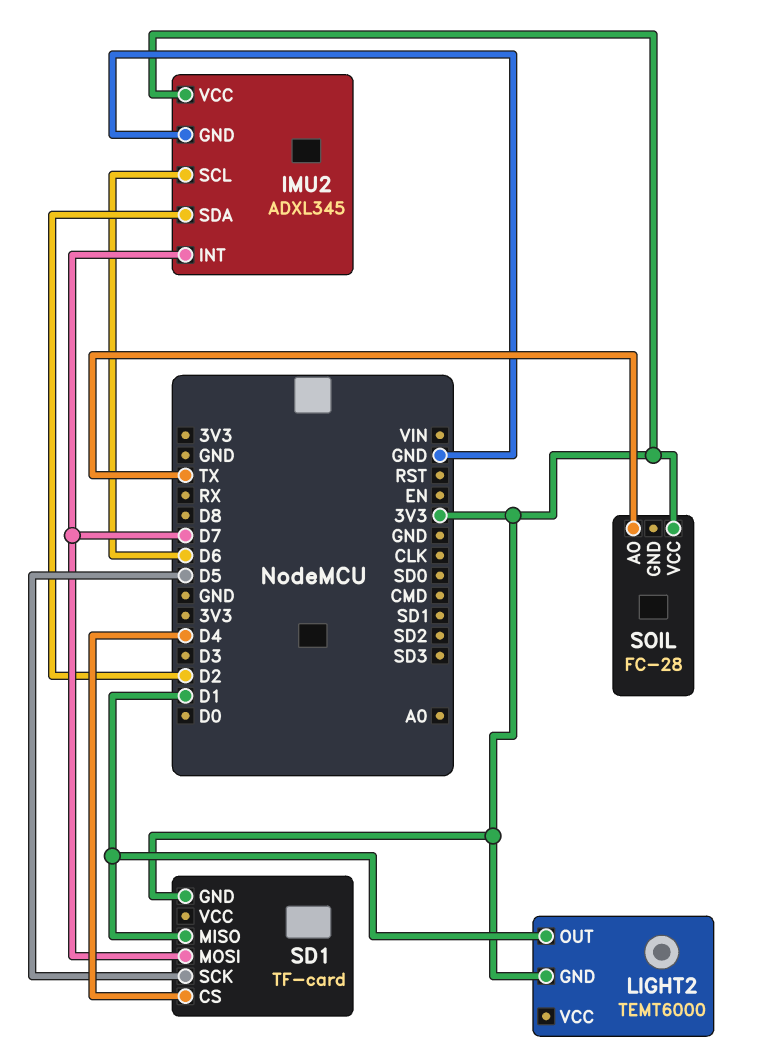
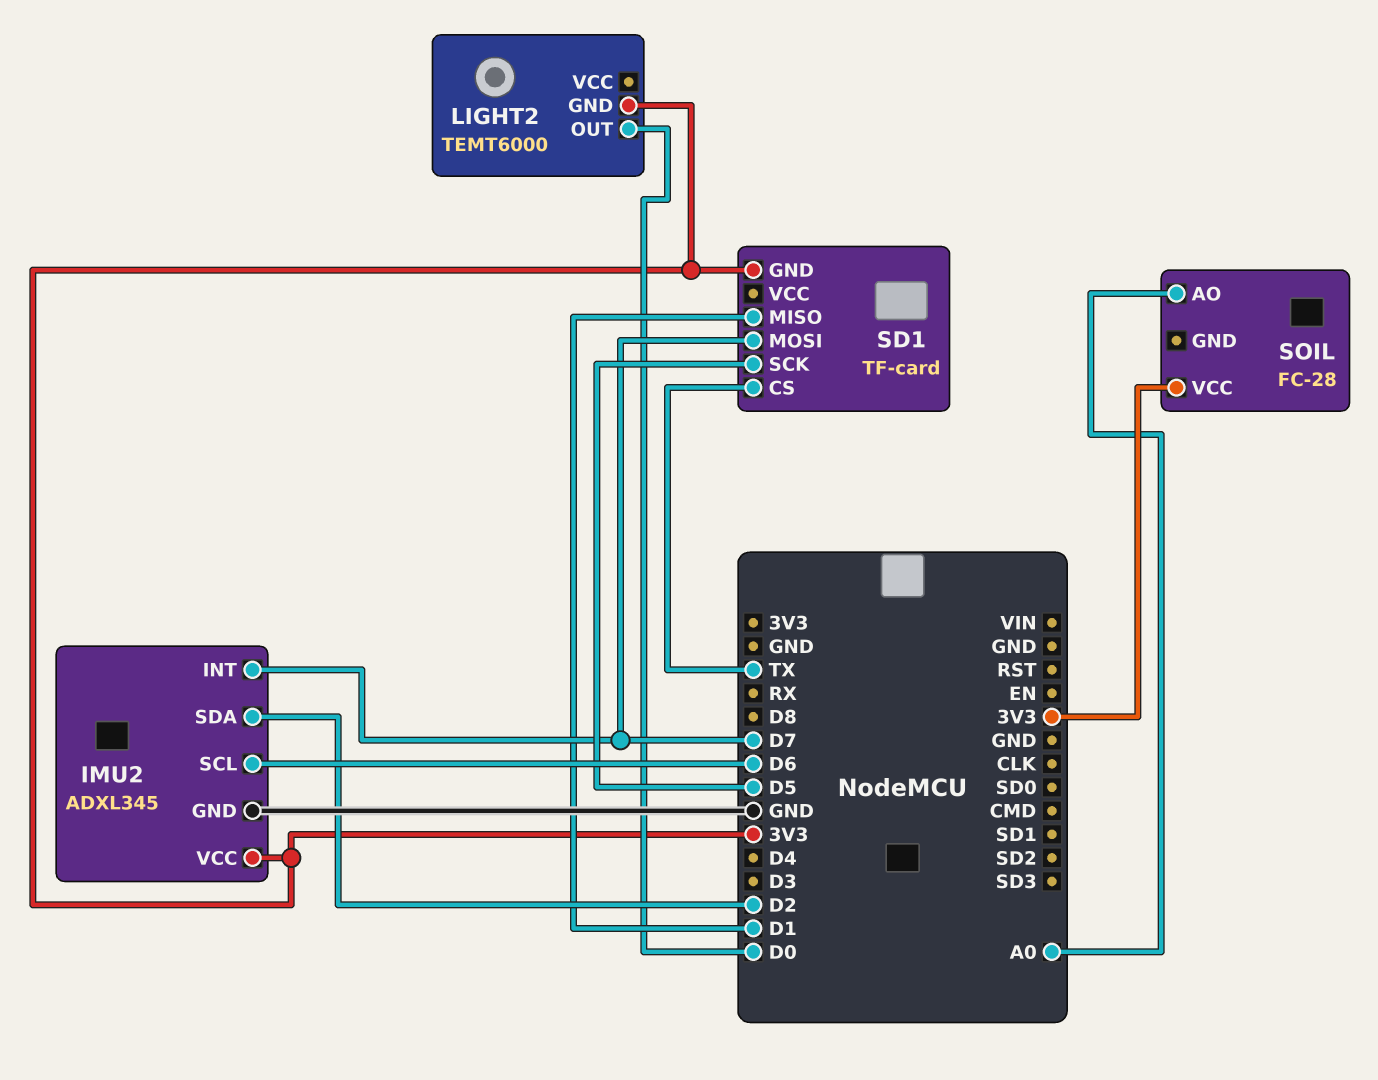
LIGHT2 pin OUT: D1 -> D0
SD1 pin CS: D4 -> TX
SOIL pin AO: TX -> A0

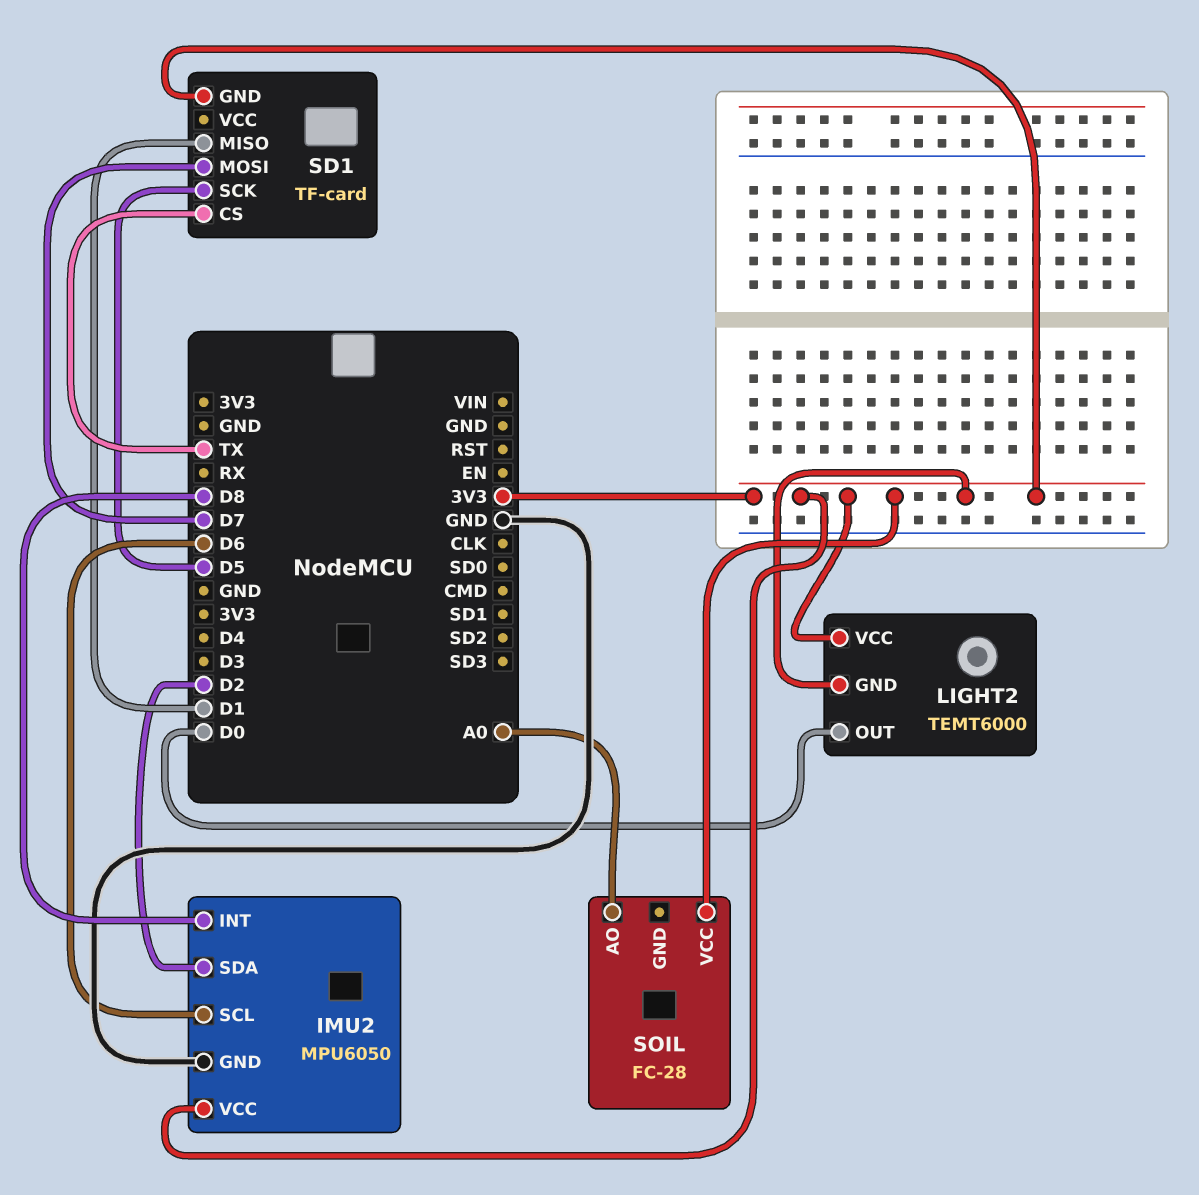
IMU2: ADXL345 -> MPU6050
IMU2 pin INT: D7 -> D8
LIGHT2 pin VCC: none -> 3V3

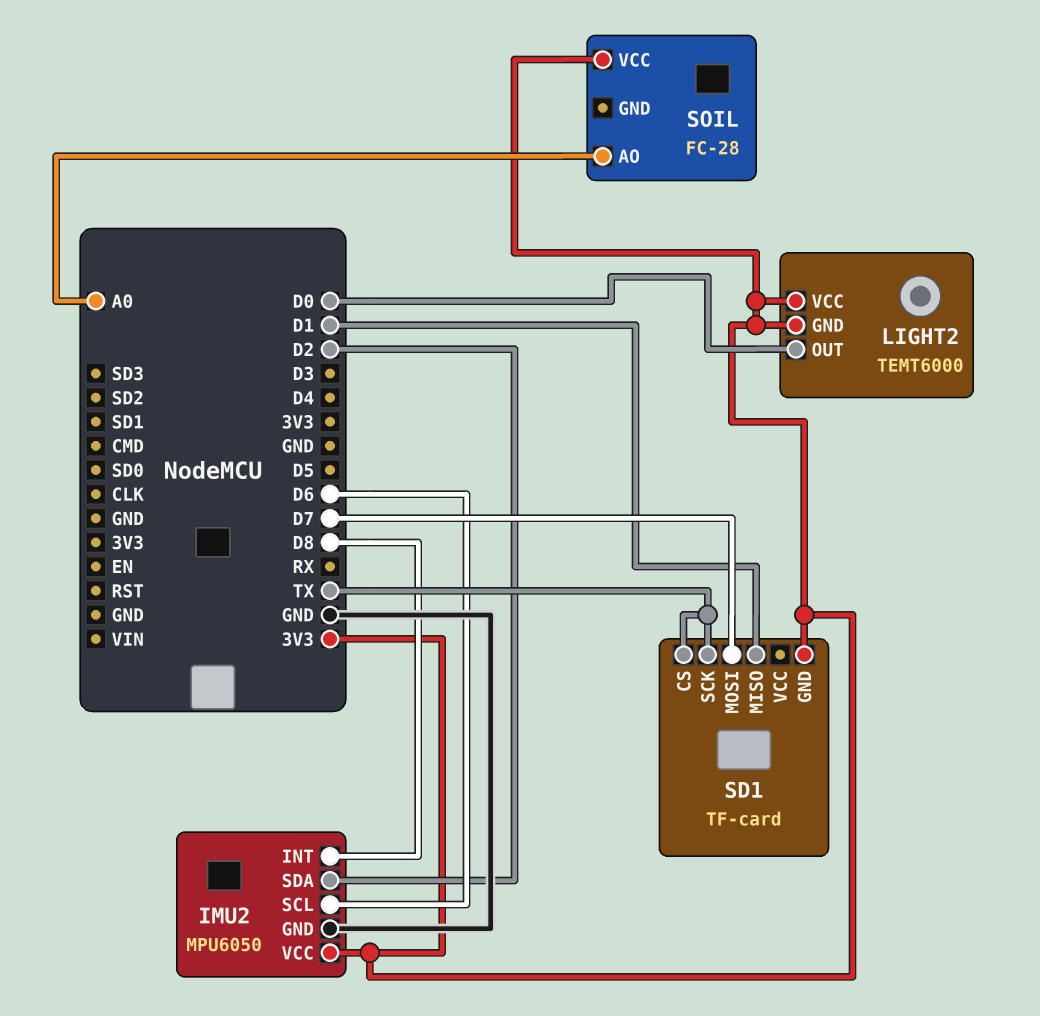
SD1 pin SCK: D5 -> TX

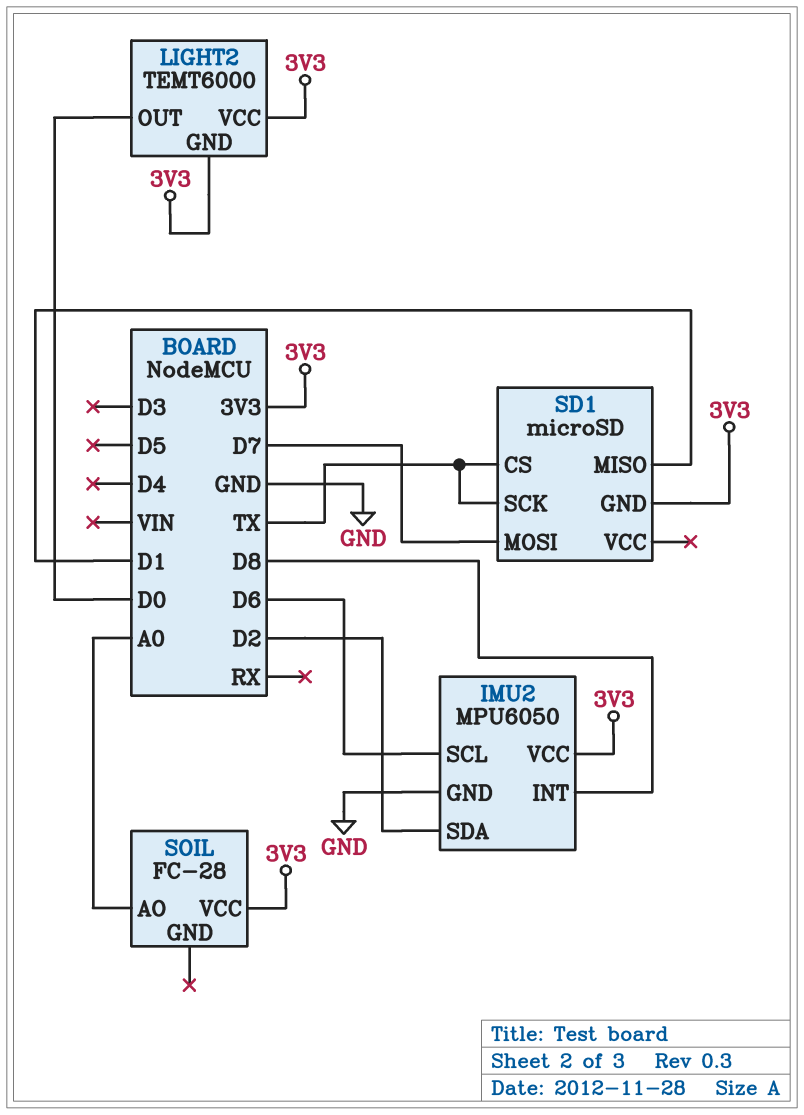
SD1: TF-card -> microSD

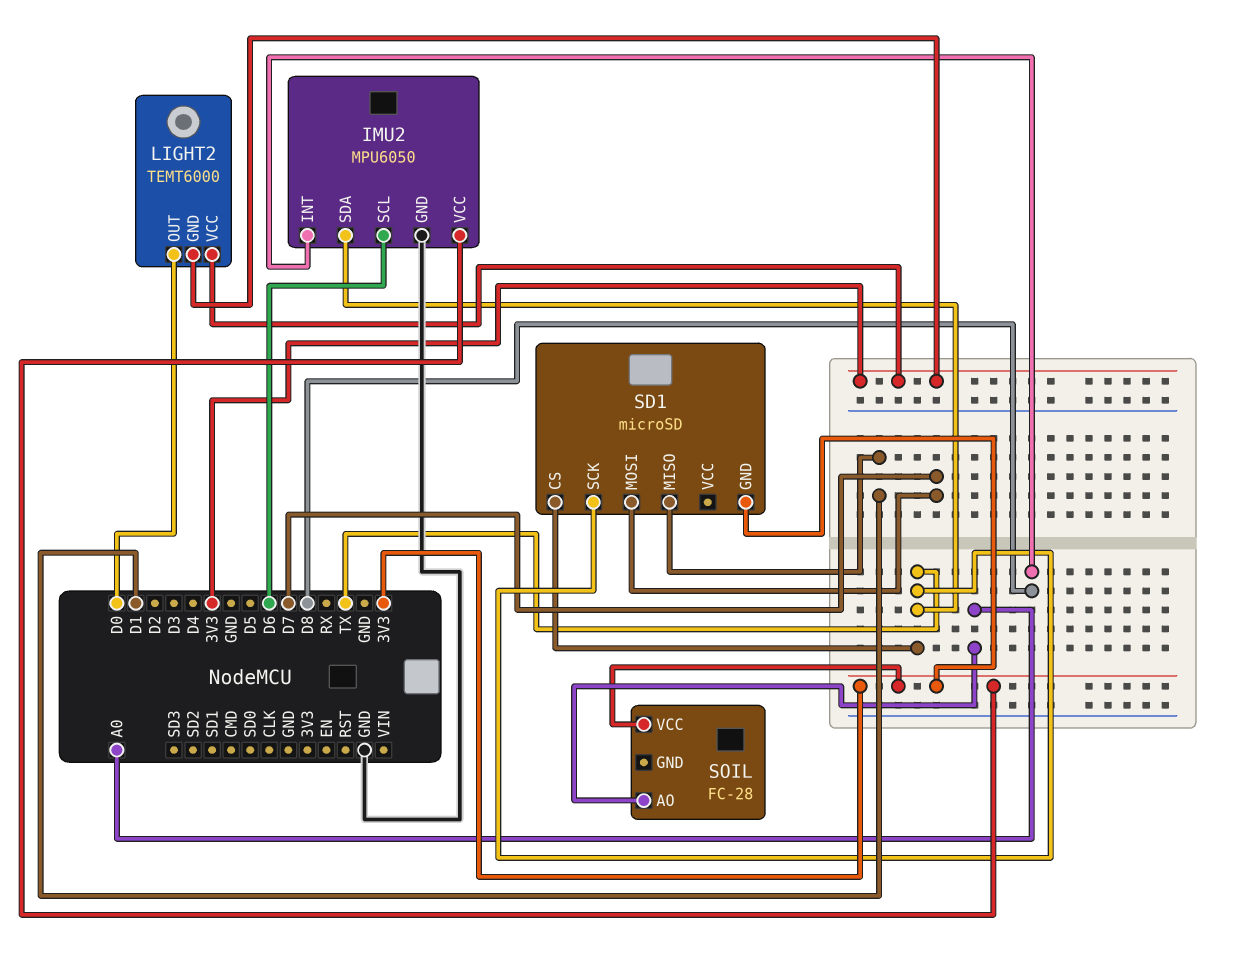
IMU2 pin SDA: D2 -> TX

